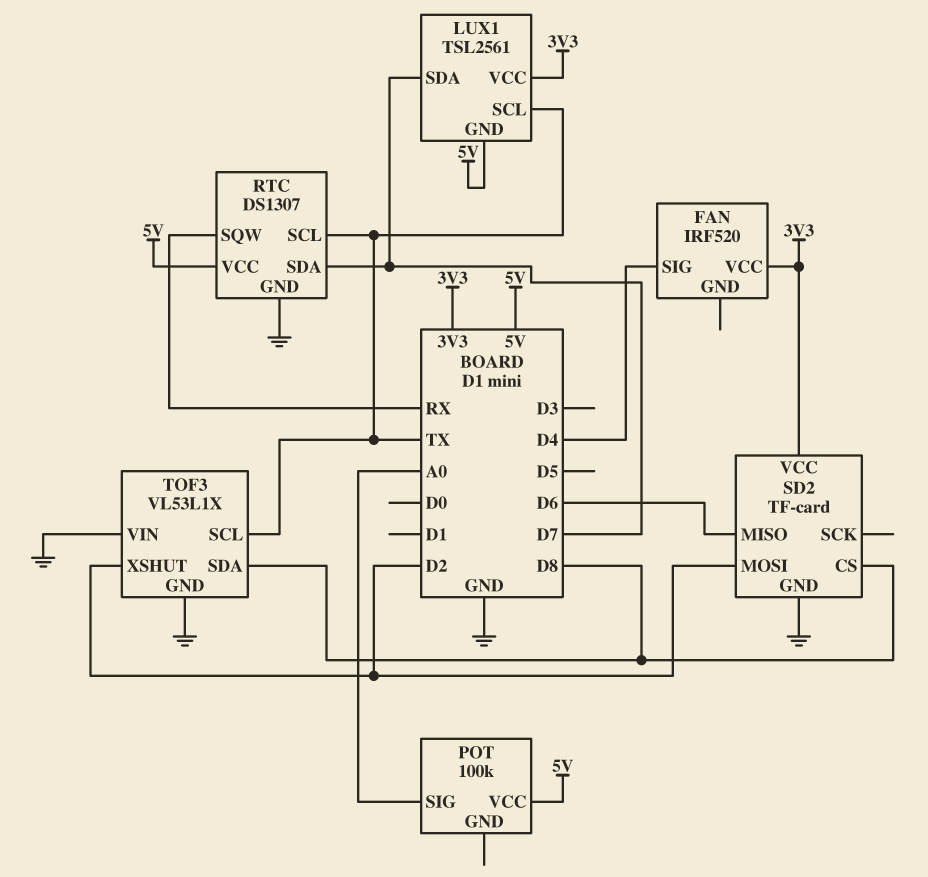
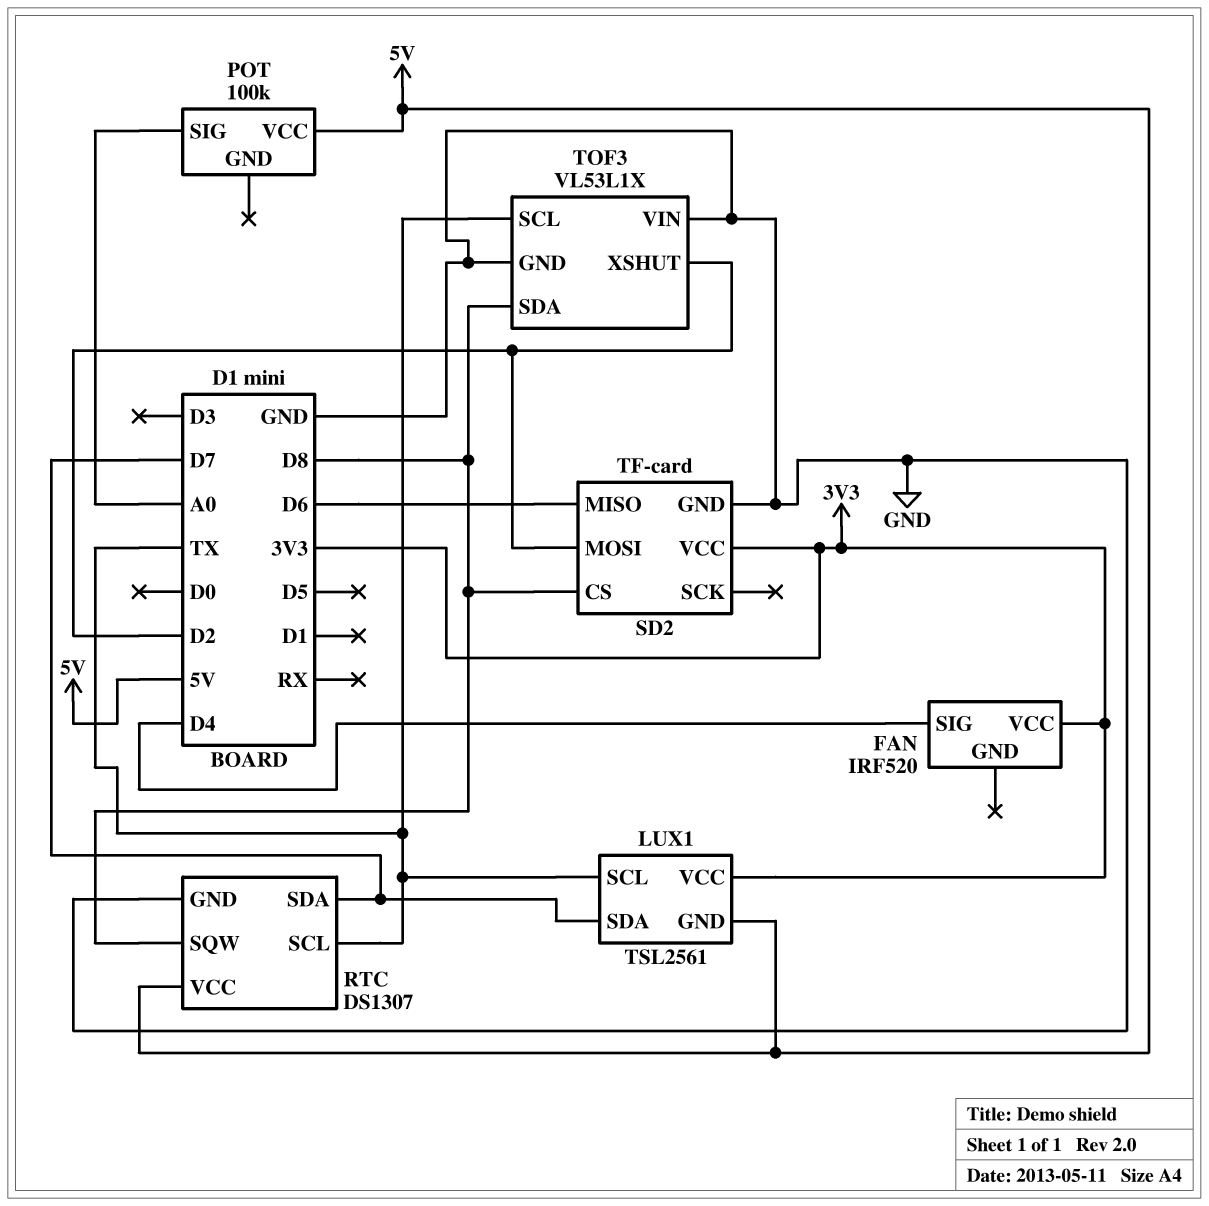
RTC pin SQW: RX -> D8

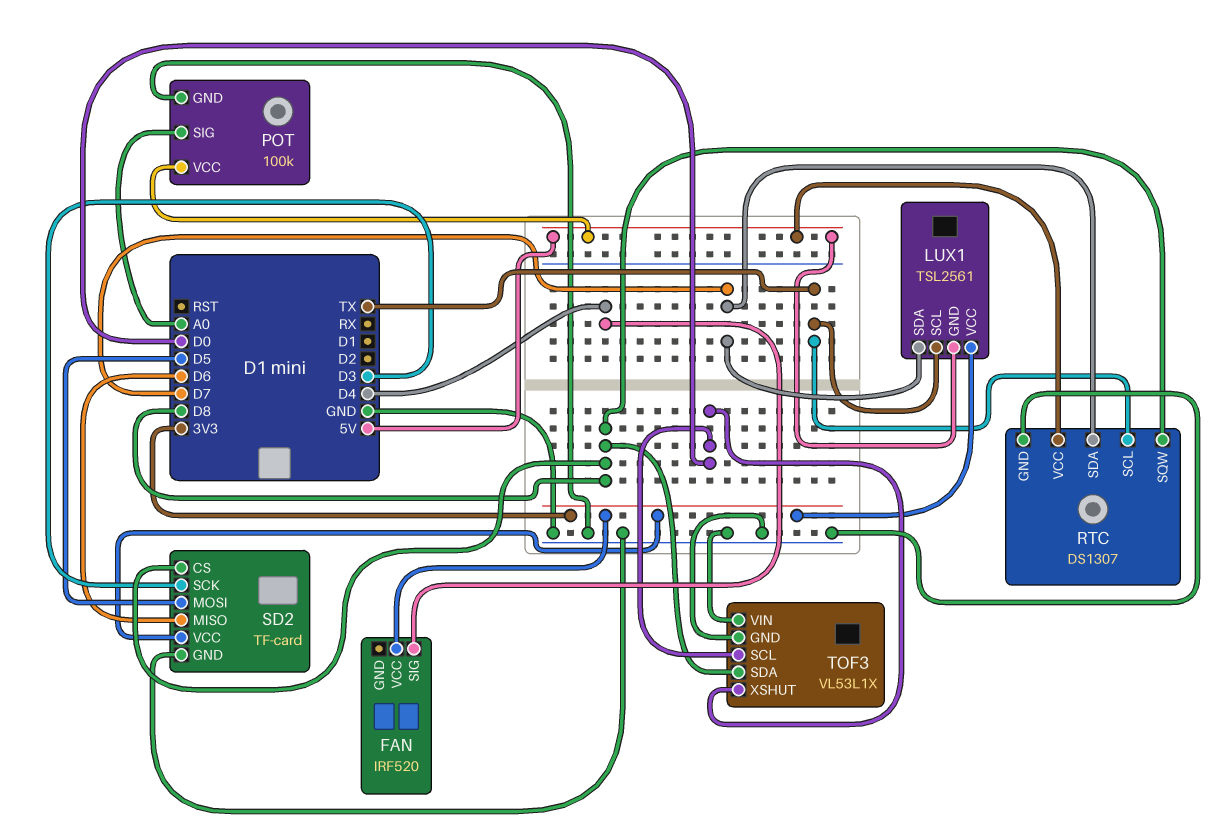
POT pin GND: none -> GND
SD2 pin MOSI: D2 -> D5
SD2 pin SCK: none -> D3
TOF3 pin SCL: TX -> D0
TOF3 pin XSHUT: D2 -> D0

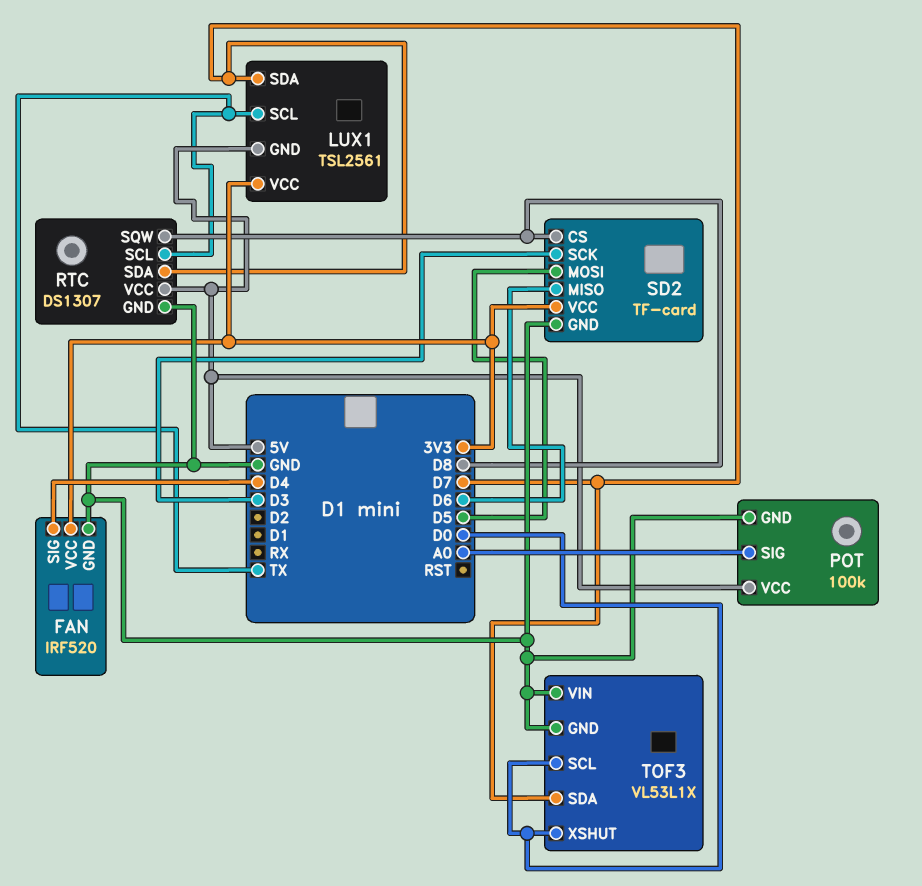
FAN pin GND: none -> GND
TOF3 pin SDA: D8 -> D7

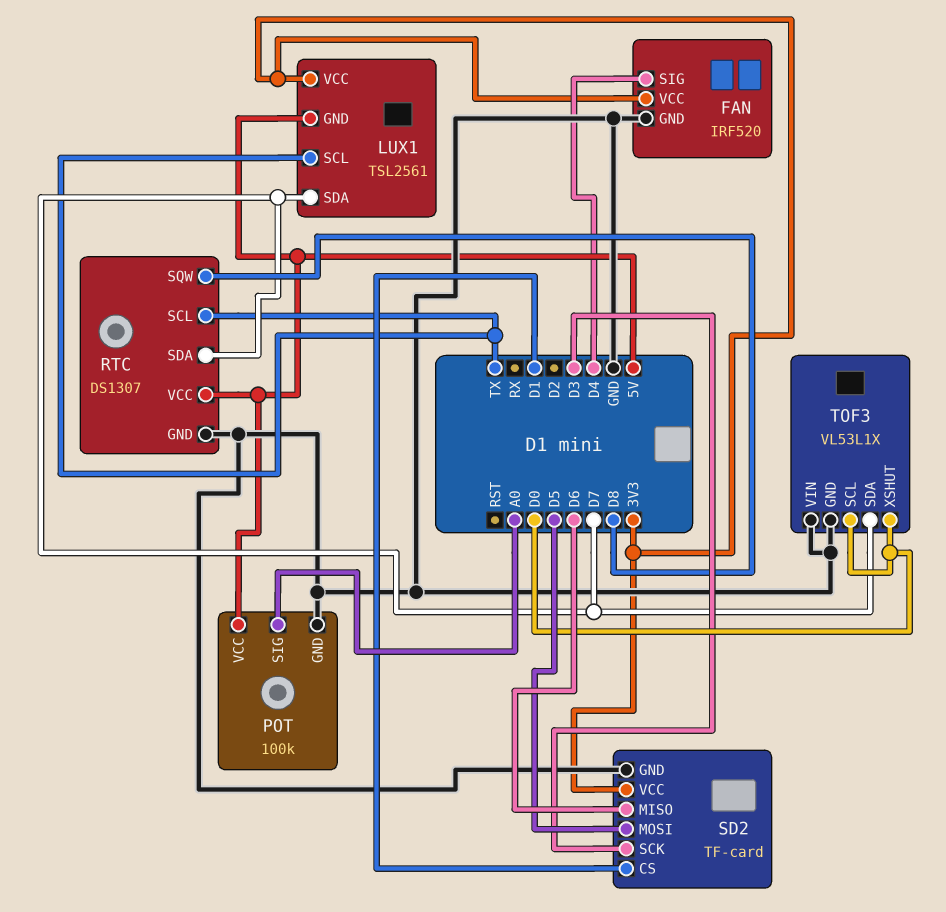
SD2 pin CS: D8 -> D1

